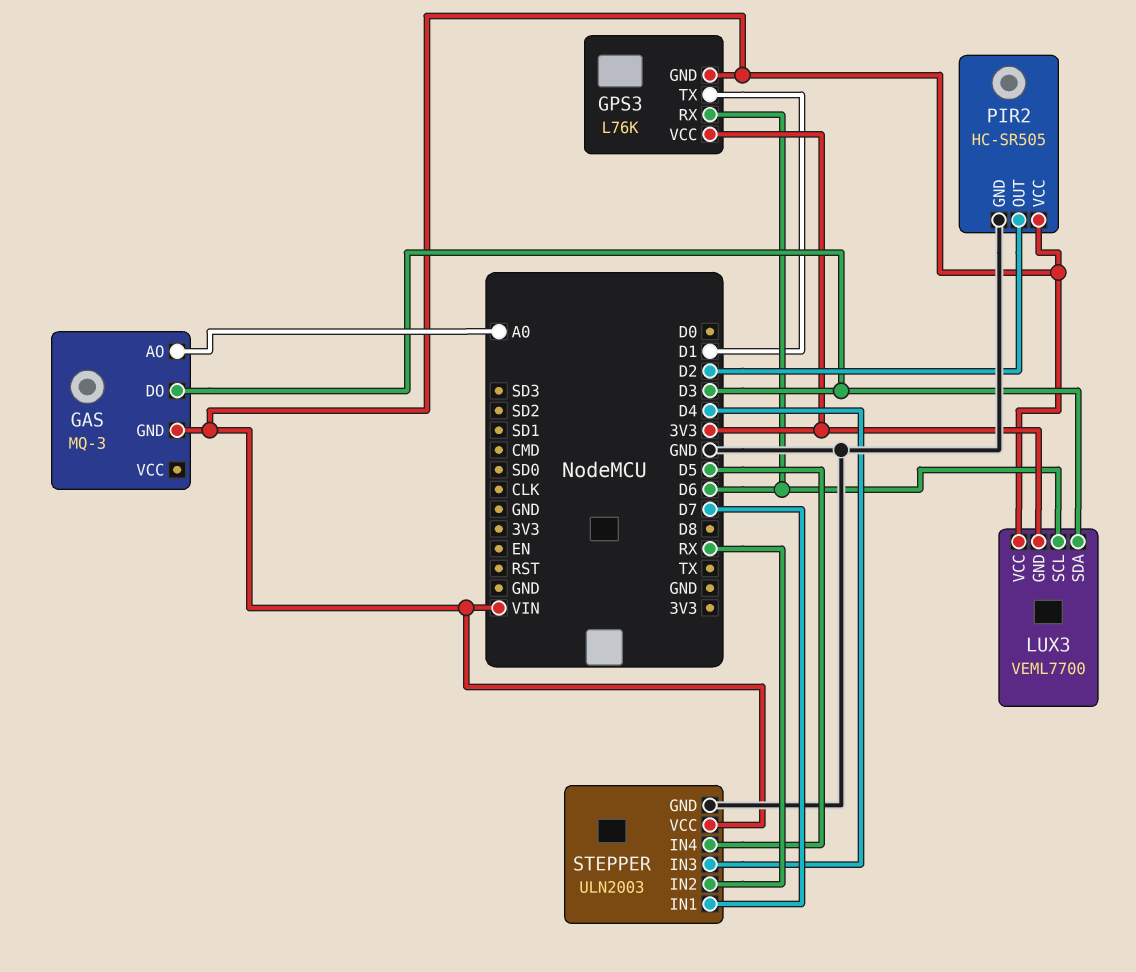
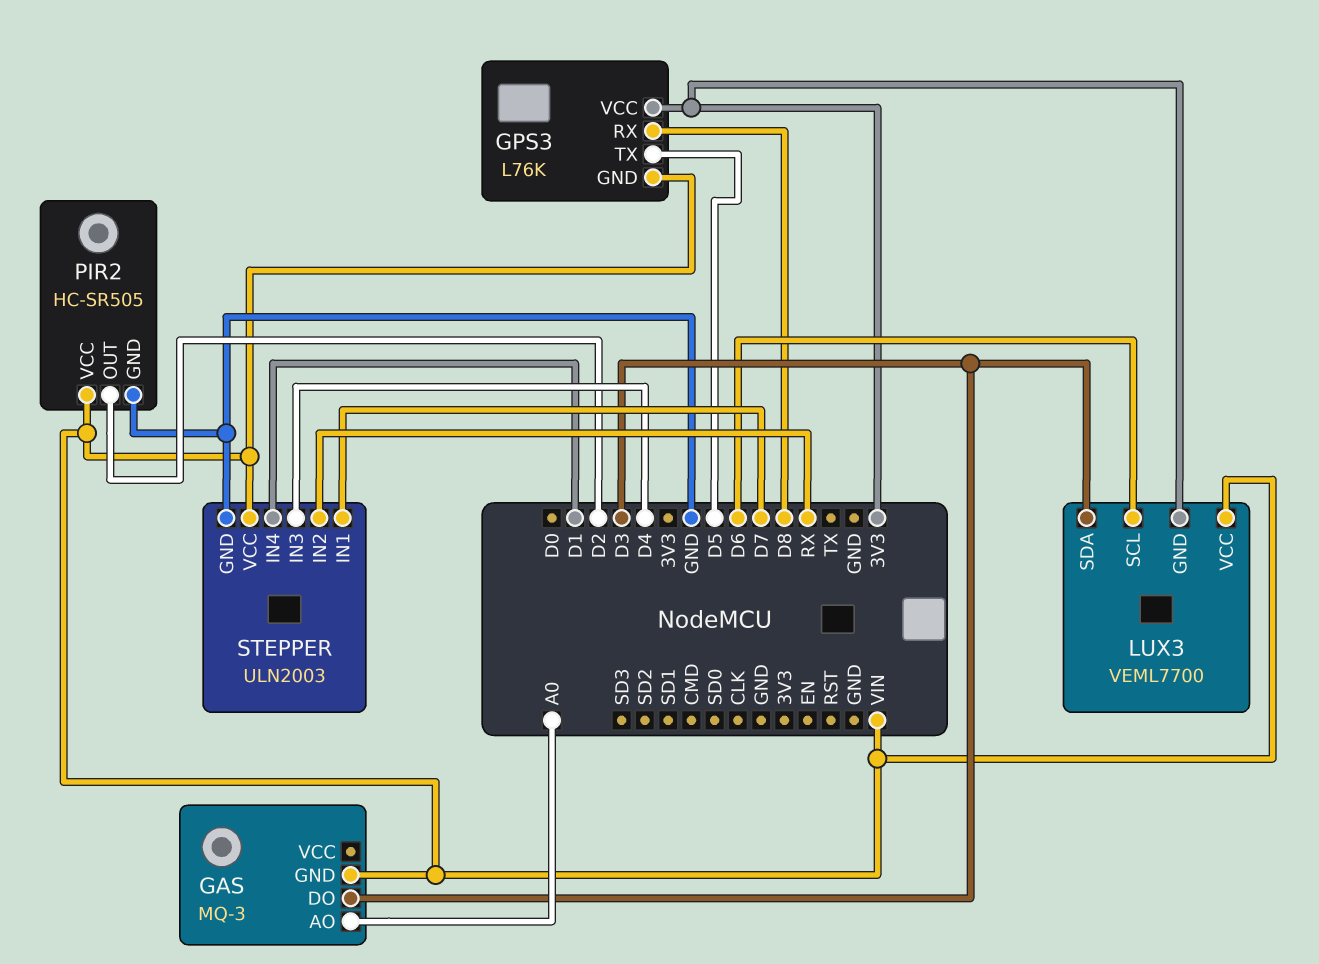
GPS3 pin RX: D6 -> D8
GPS3 pin TX: D1 -> D5
STEPPER pin IN4: D5 -> D1

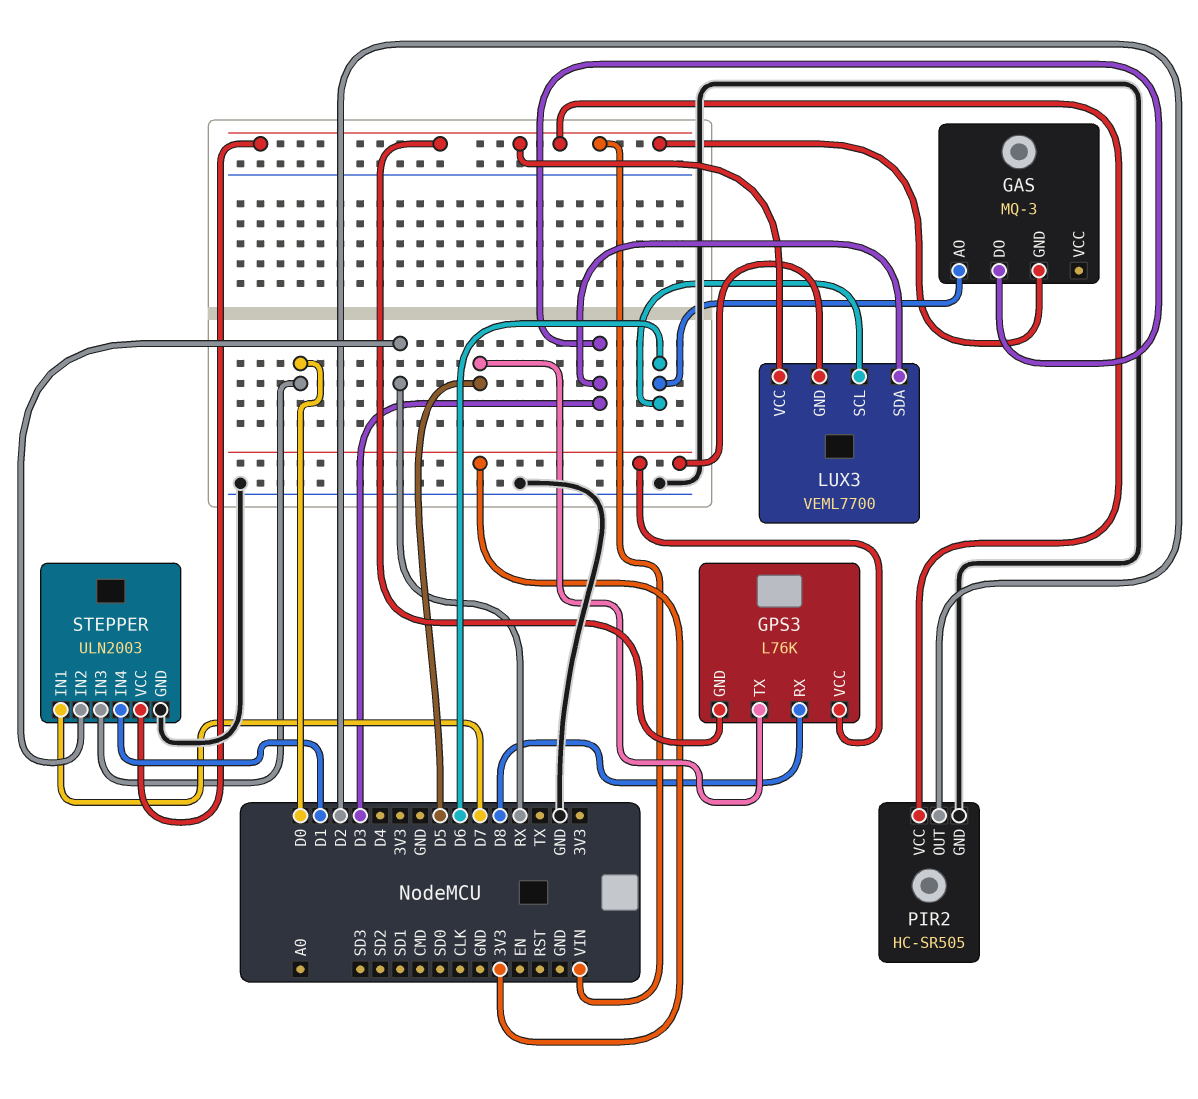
GAS pin AO: A0 -> D6
STEPPER pin IN3: D4 -> D0

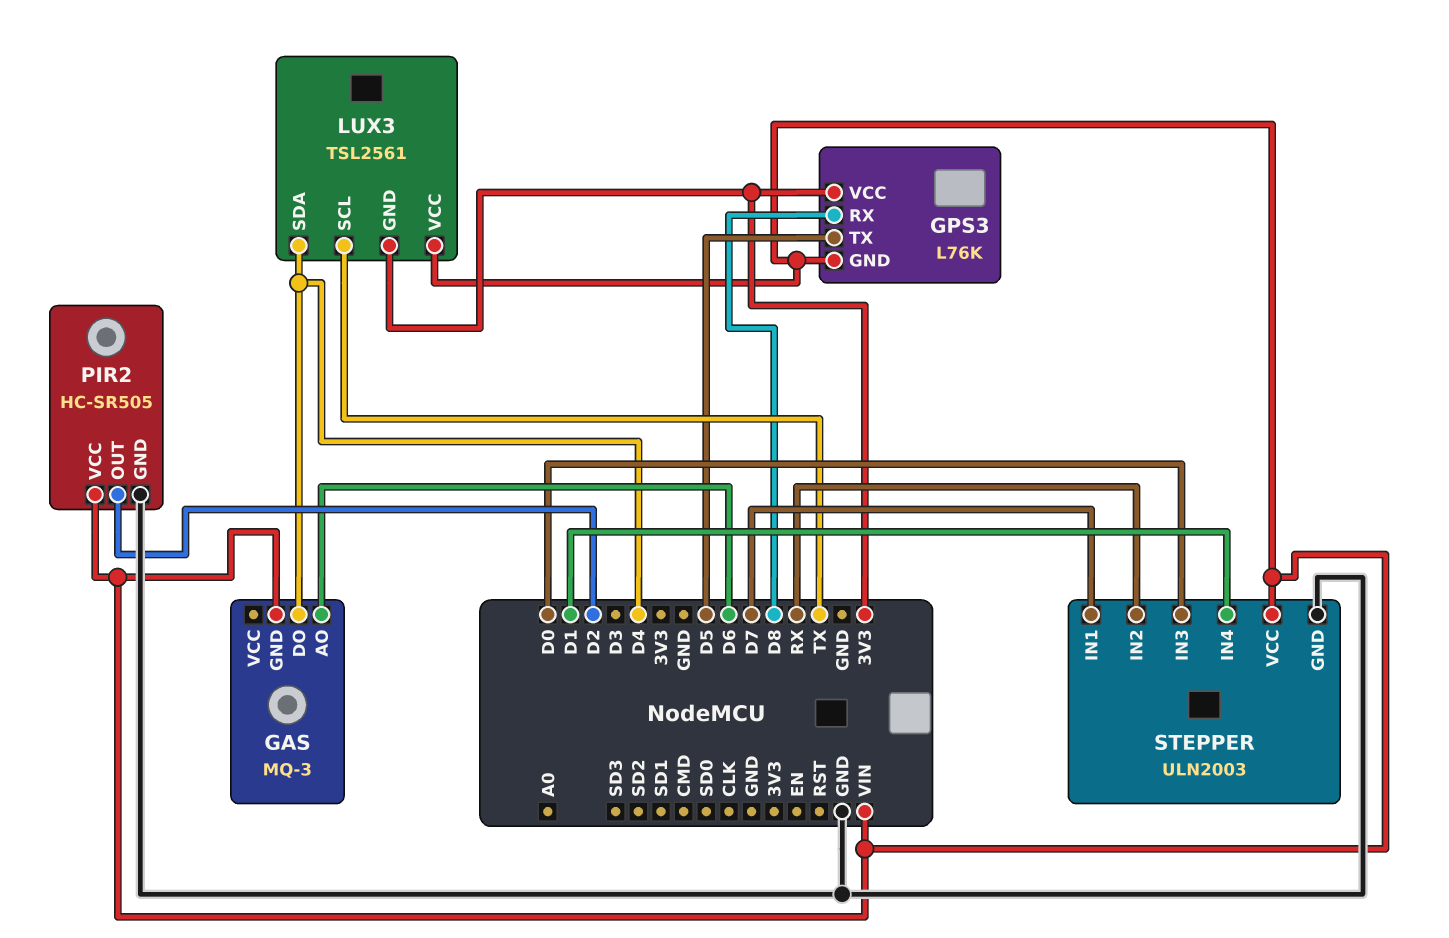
GAS pin DO: D3 -> D4
LUX3: VEML7700 -> TSL2561
LUX3 pin SCL: D6 -> TX
LUX3 pin SDA: D3 -> D4

